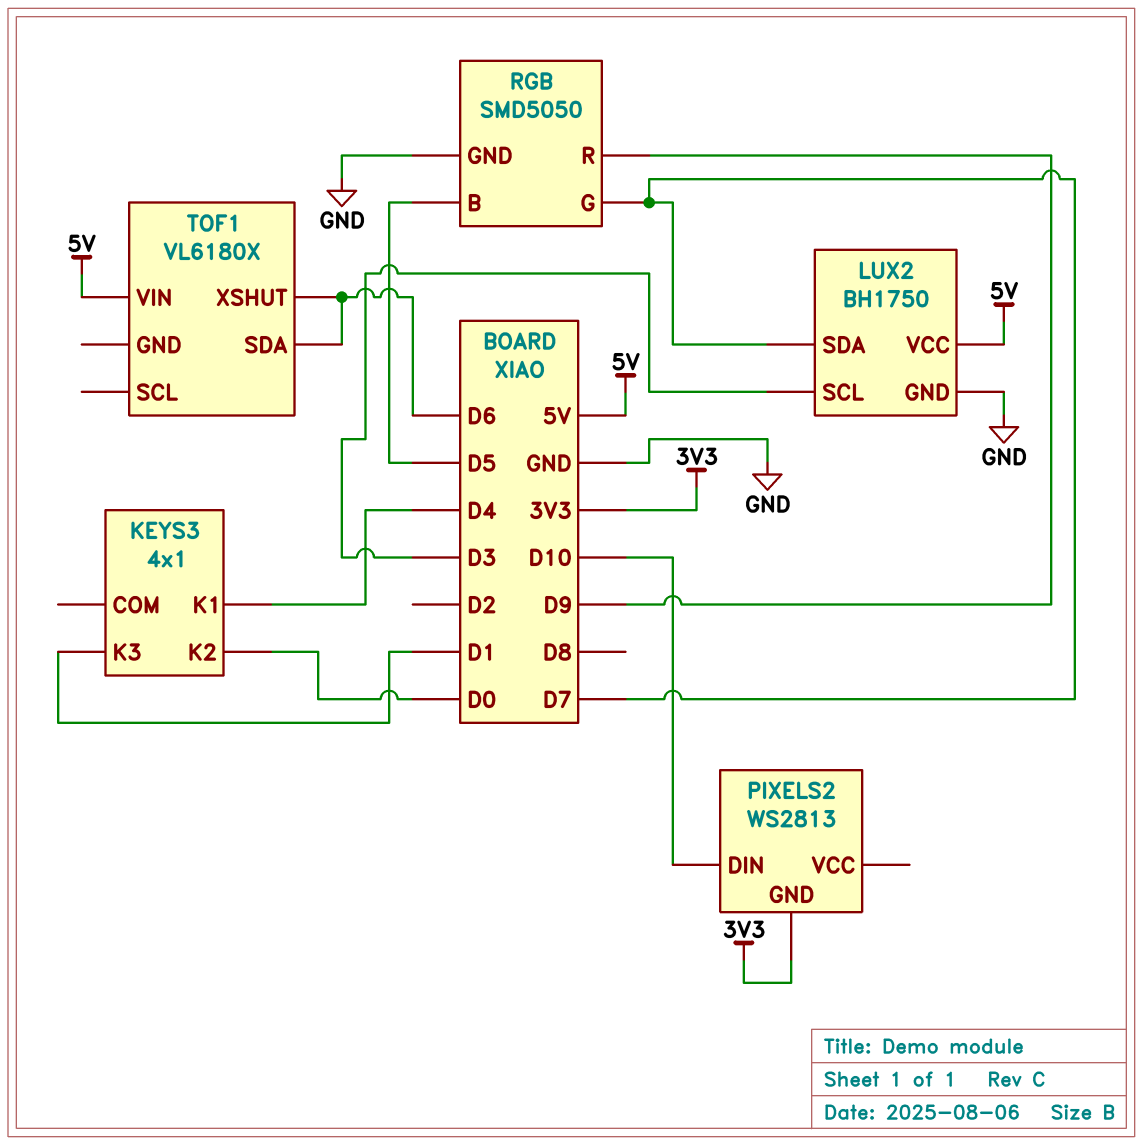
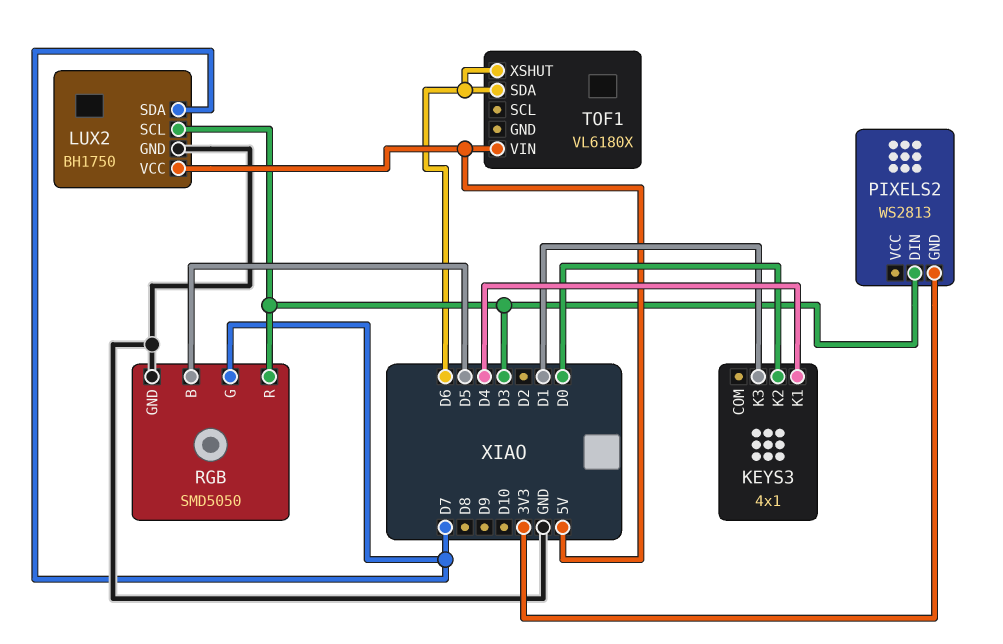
PIXELS2 pin DIN: D10 -> D3
RGB pin R: D9 -> D3

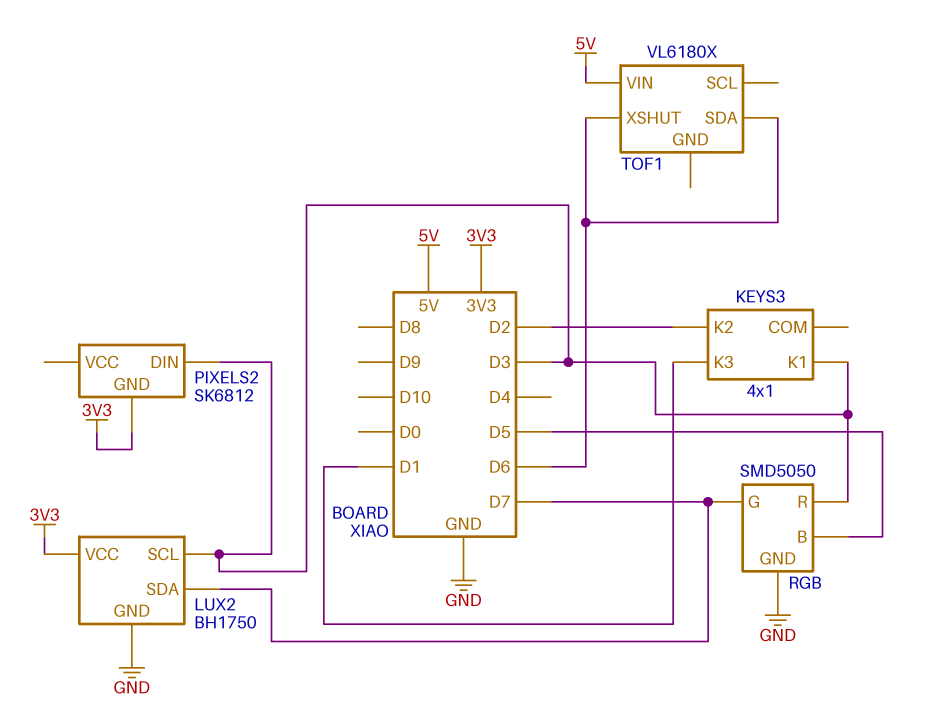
KEYS3 pin K1: D4 -> D3
KEYS3 pin K2: D0 -> D2
LUX2 pin VCC: 5V -> 3V3
PIXELS2: WS2813 -> SK6812

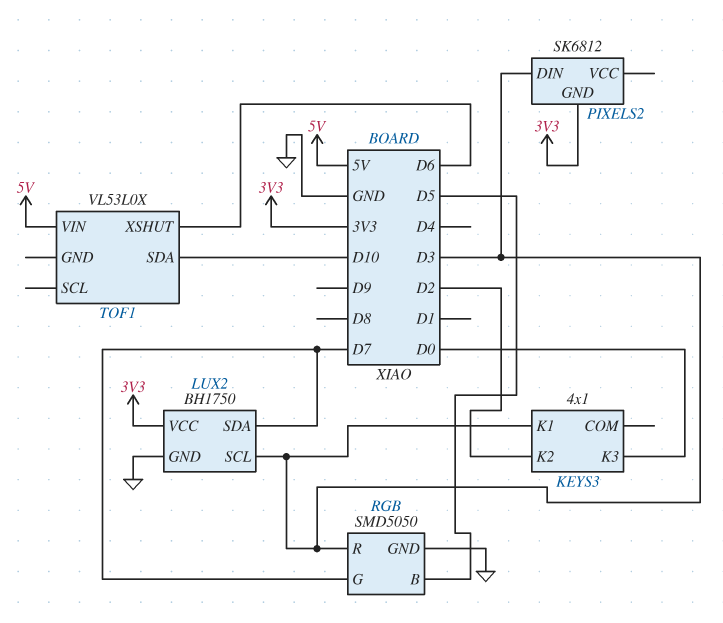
KEYS3 pin K3: D1 -> D0
TOF1: VL6180X -> VL53L0X
TOF1 pin SDA: D6 -> D10

